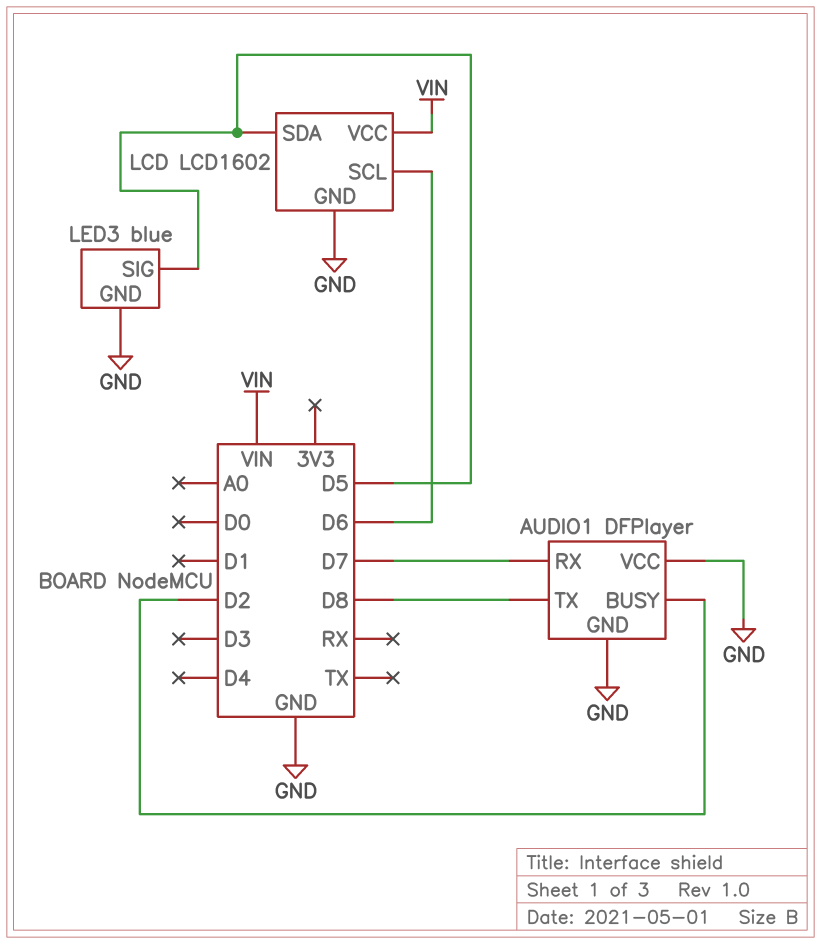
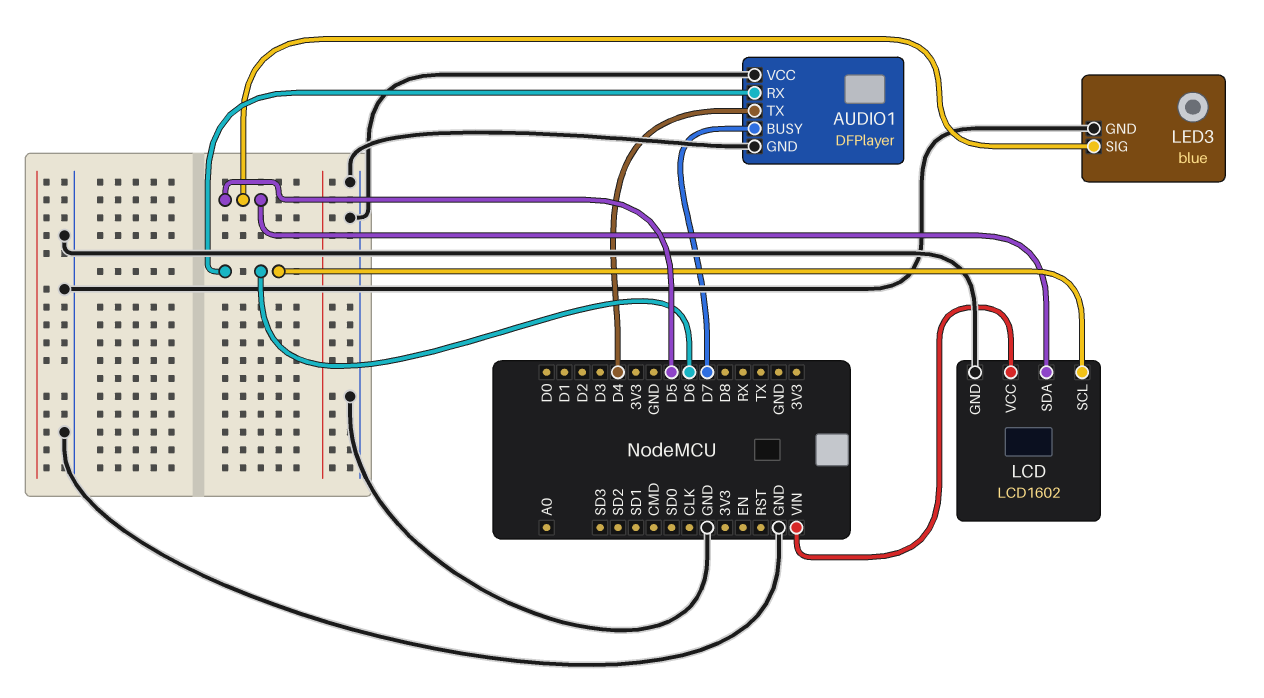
AUDIO1 pin BUSY: D2 -> D7
AUDIO1 pin RX: D7 -> D6
AUDIO1 pin TX: D8 -> D4

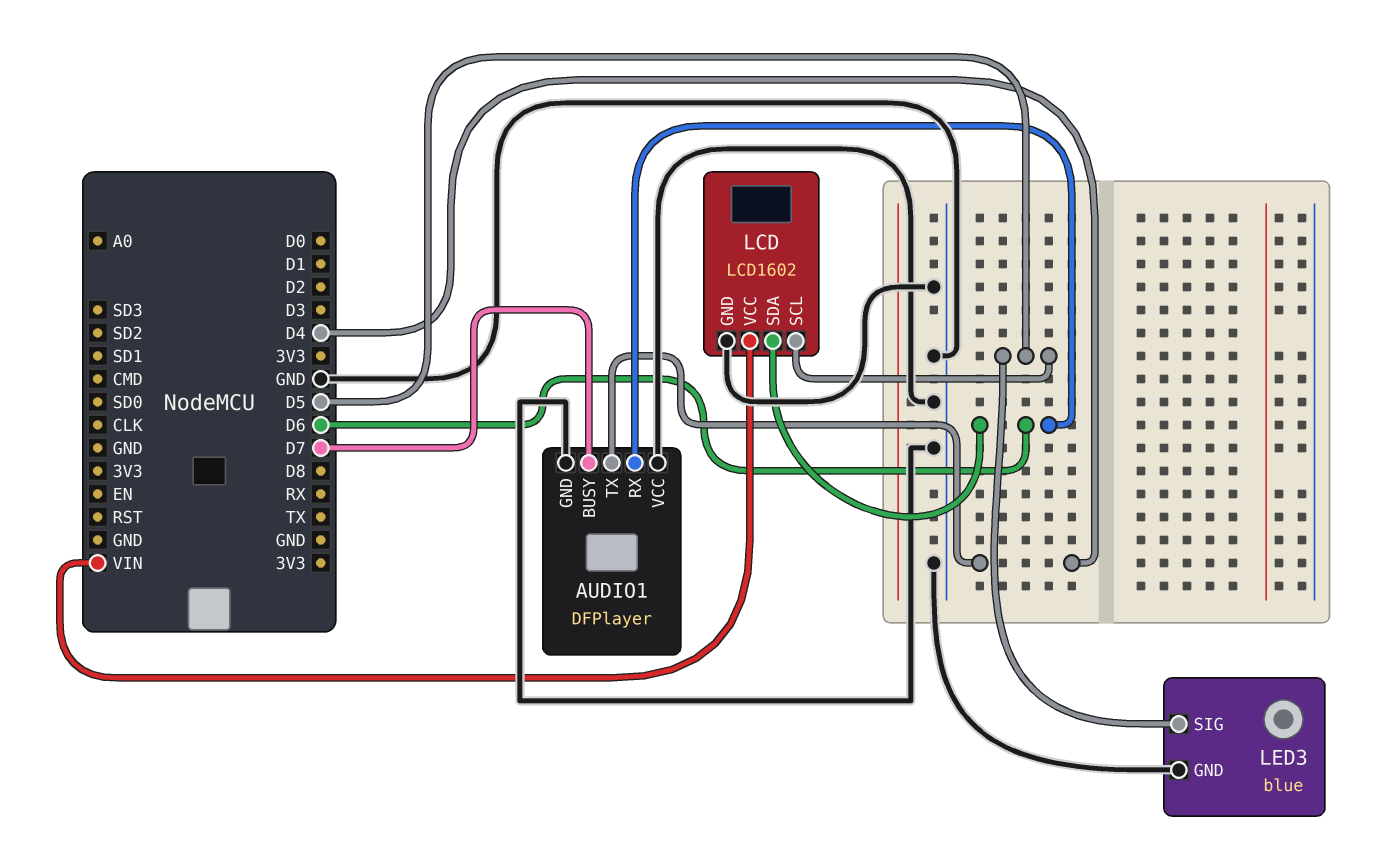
LCD pin SCL: D6 -> D5
LCD pin SDA: D5 -> D6

